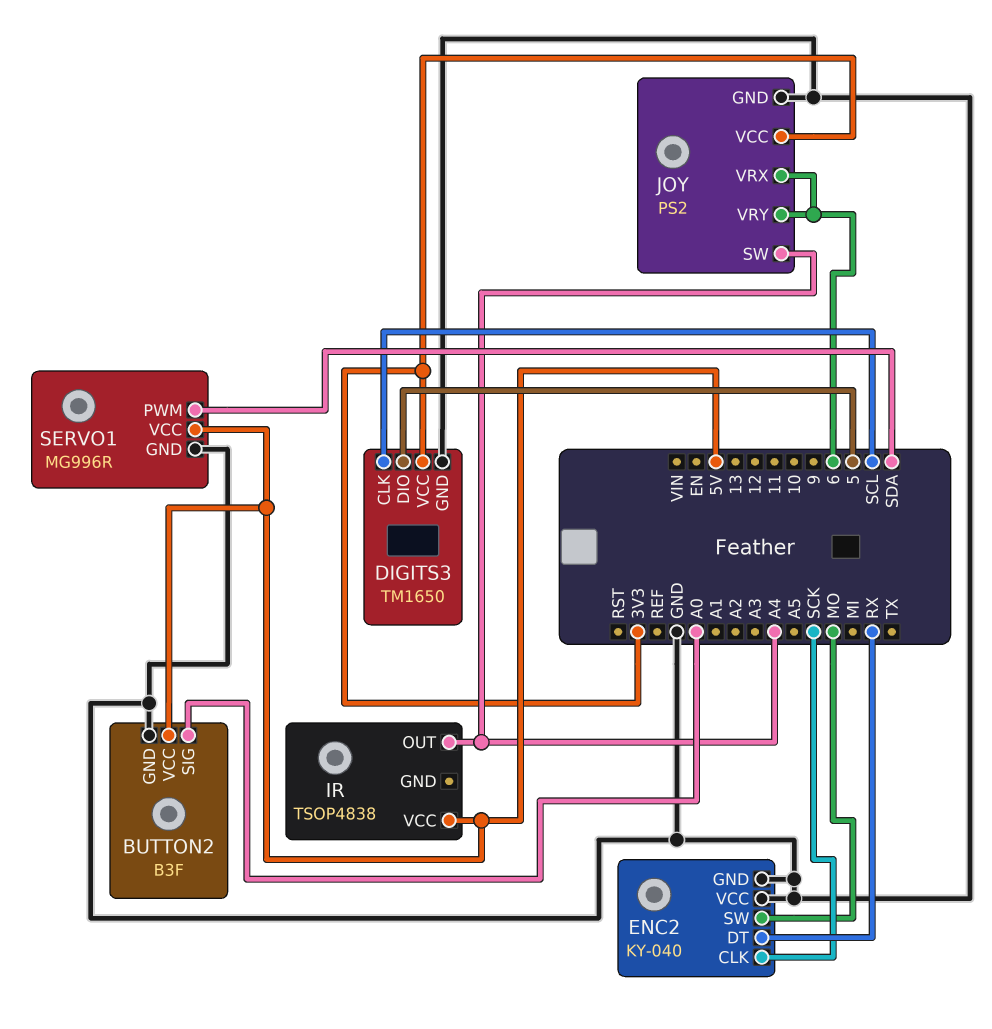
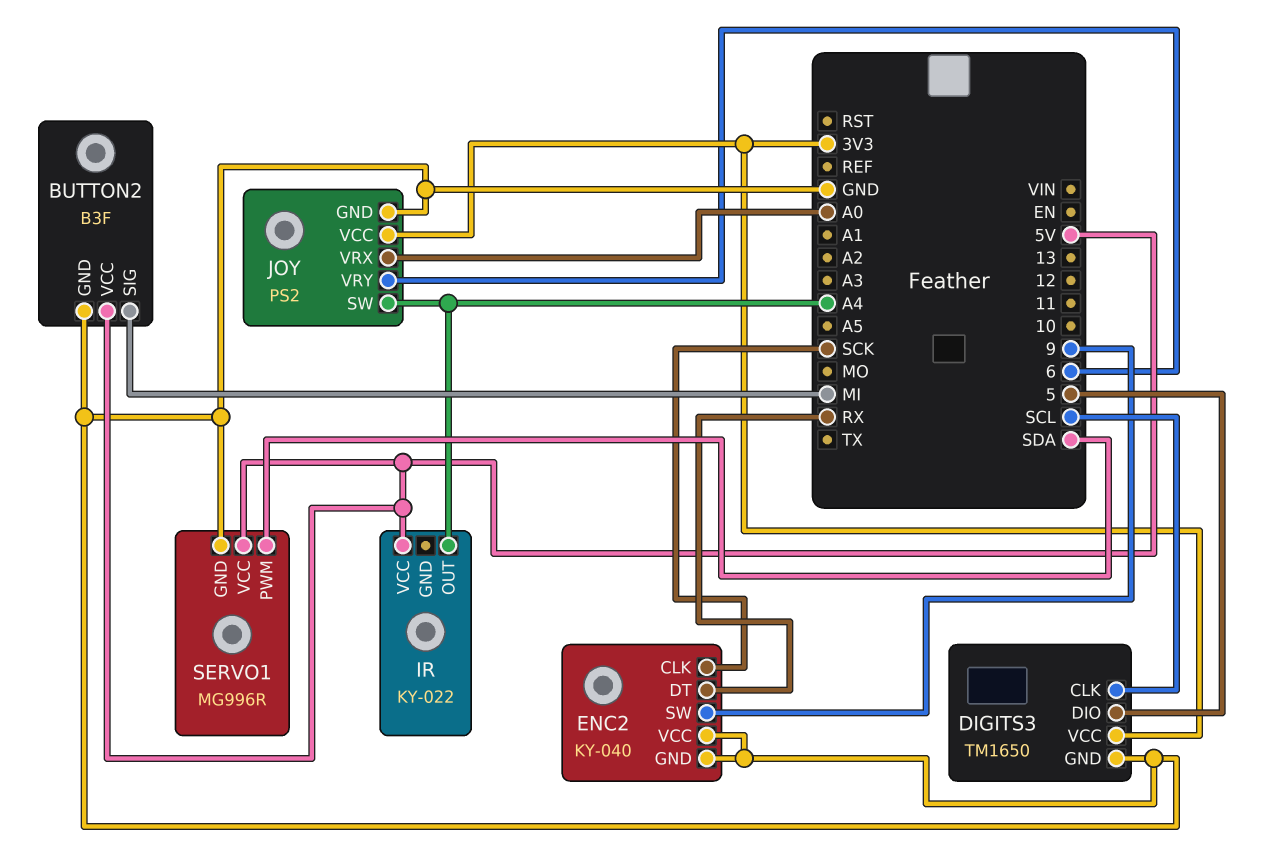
BUTTON2 pin SIG: A0 -> MI
ENC2 pin SW: MO -> 9
IR: TSOP4838 -> KY-022
JOY pin VRX: 6 -> A0

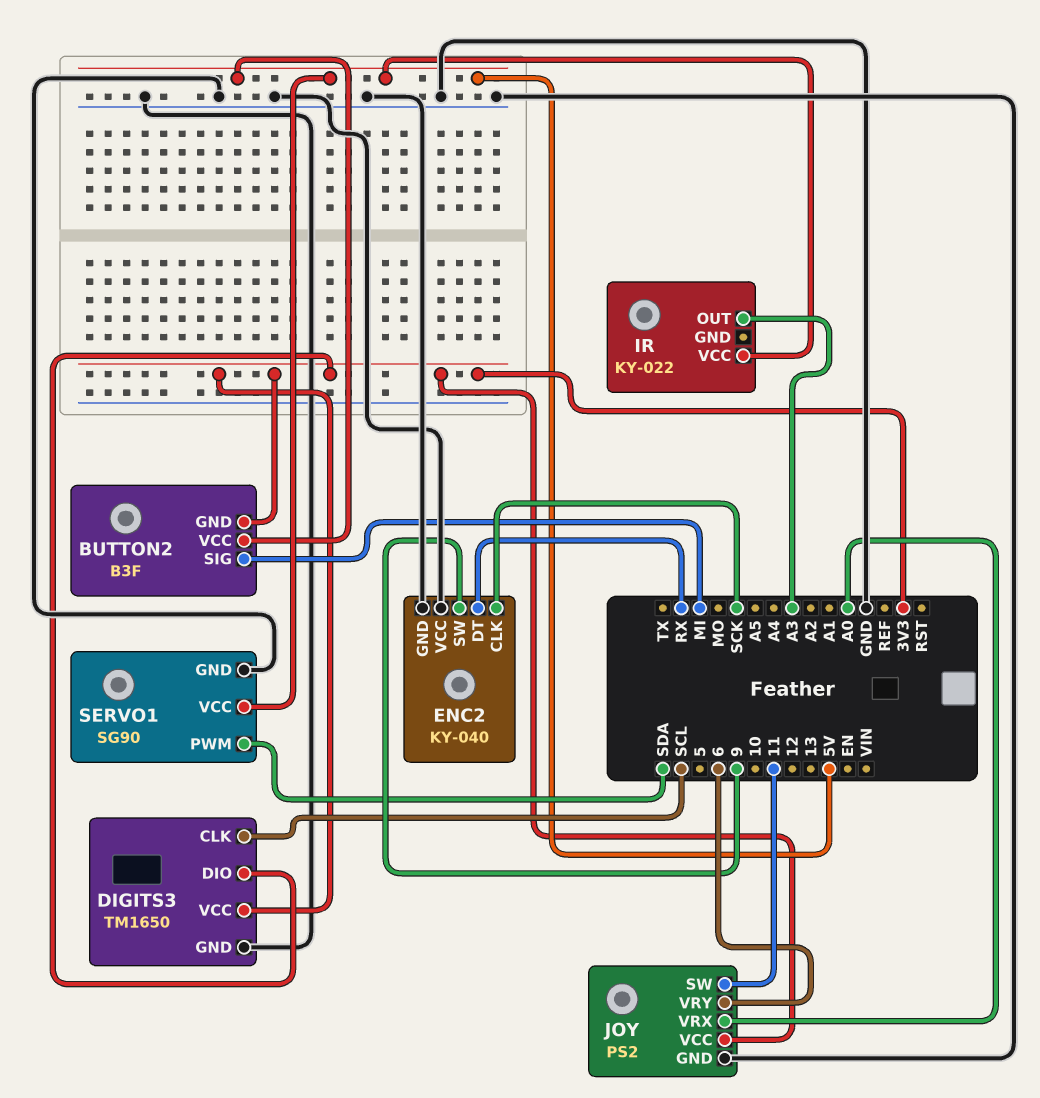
BUTTON2 pin GND: GND -> 3V3
DIGITS3 pin DIO: 5 -> 3V3
IR pin OUT: A4 -> A3
JOY pin SW: A4 -> 11
SERVO1: MG996R -> SG90

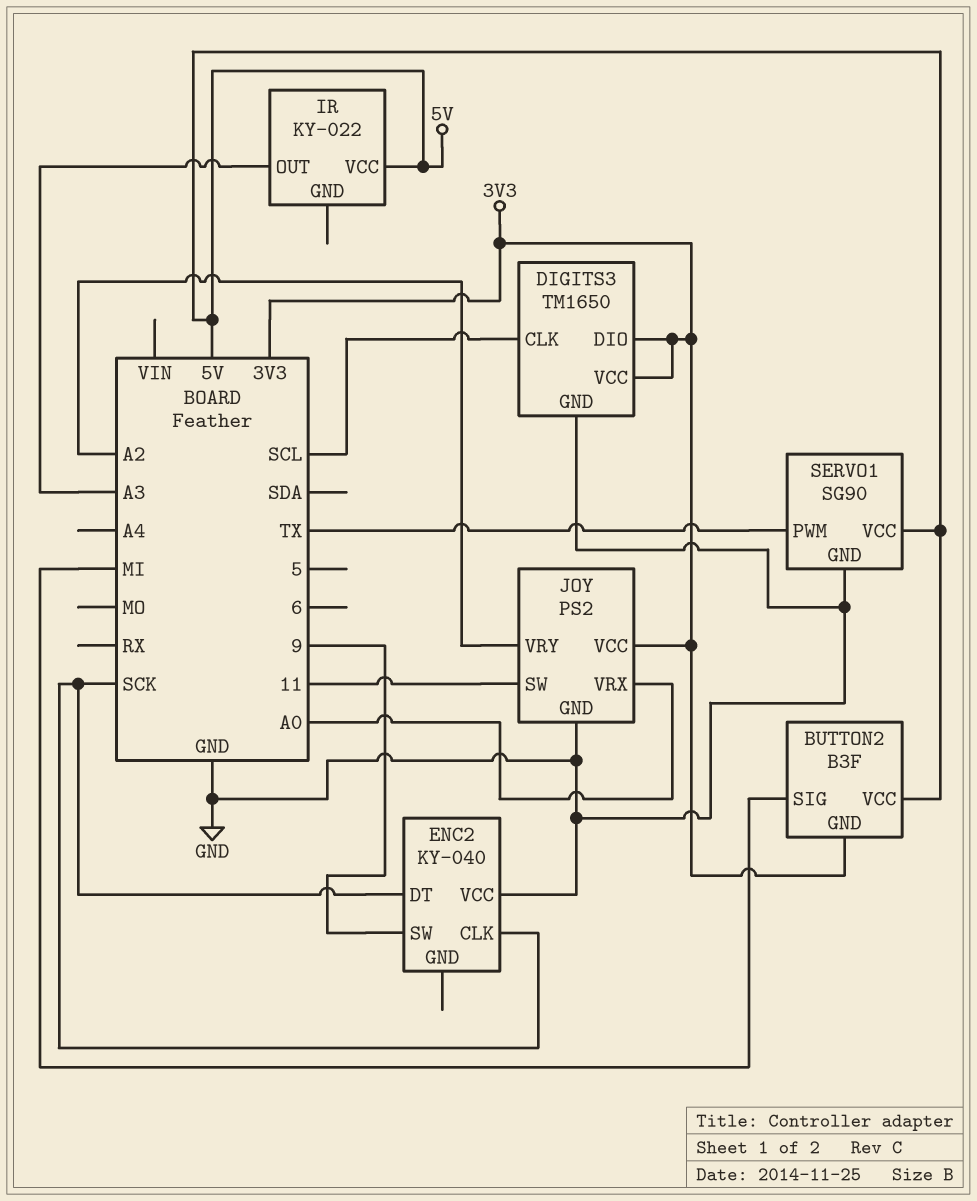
ENC2 pin DT: RX -> SCK
ENC2 pin GND: GND -> none
JOY pin VRY: 6 -> A2
SERVO1 pin PWM: SDA -> TX

